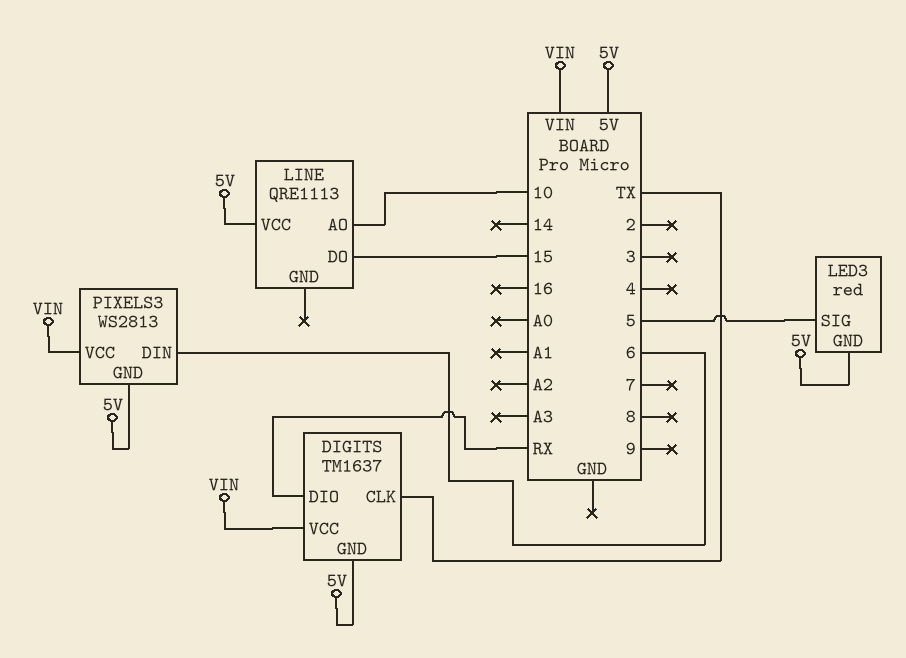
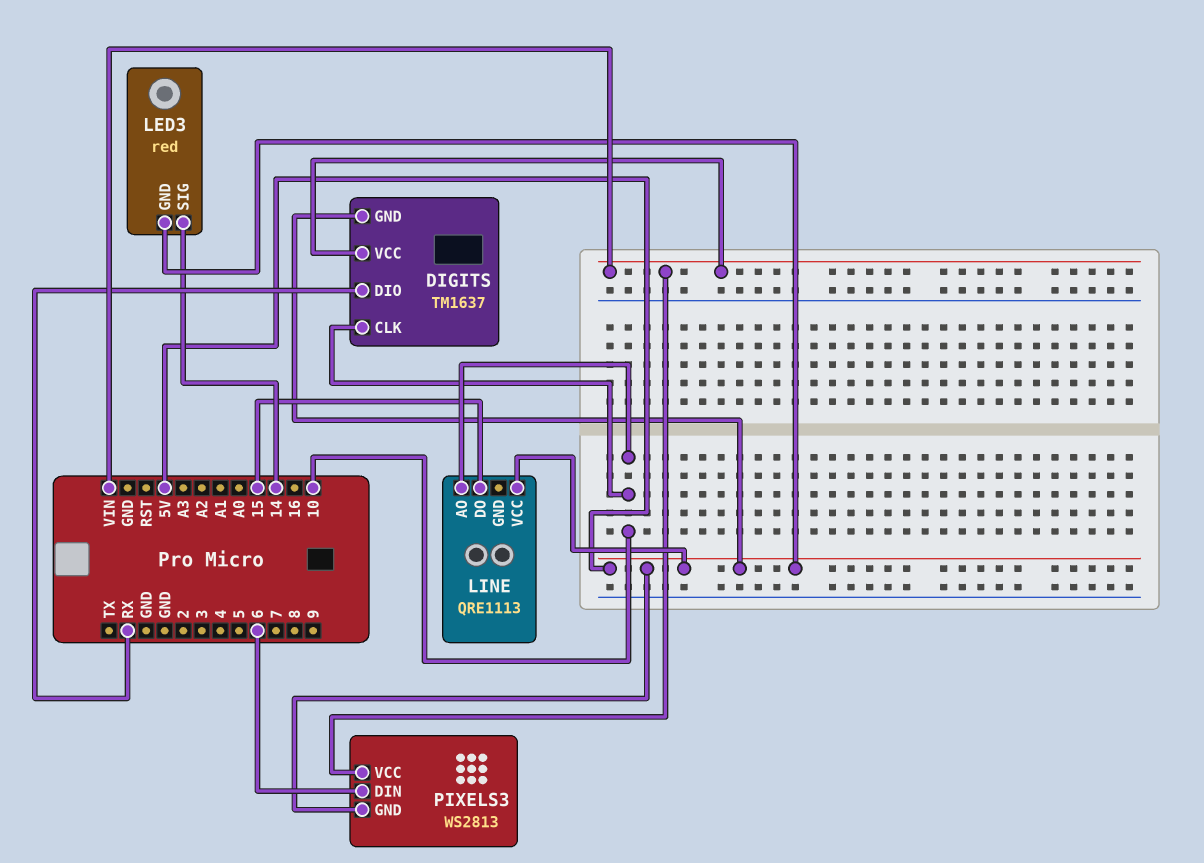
DIGITS pin CLK: TX -> 10
LED3 pin SIG: 5 -> 14

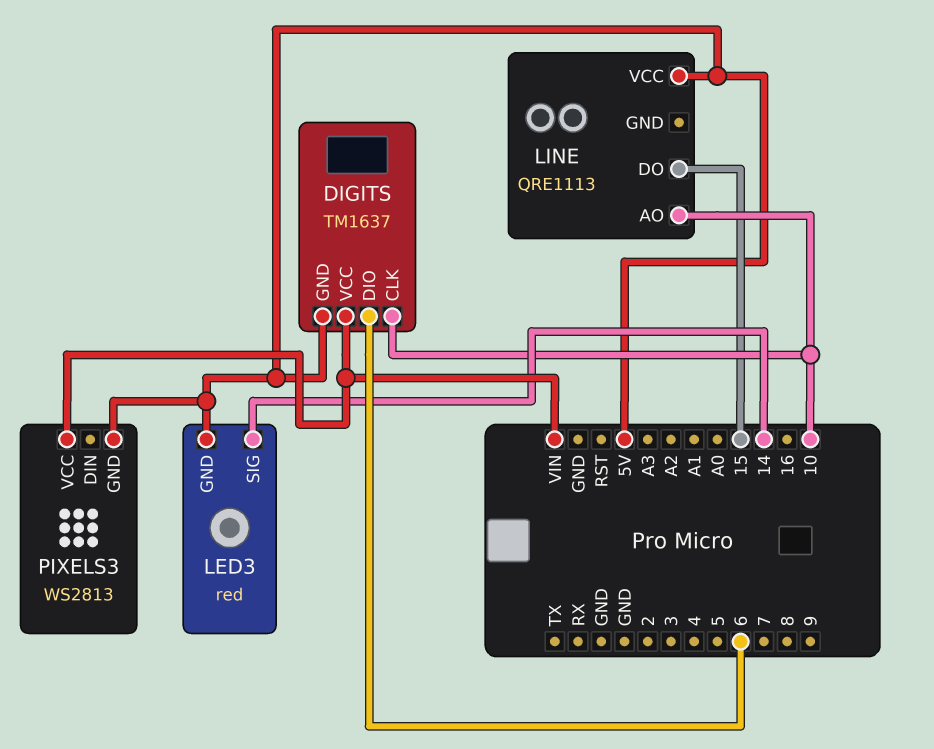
DIGITS pin DIO: RX -> 6
PIXELS3 pin DIN: 6 -> none

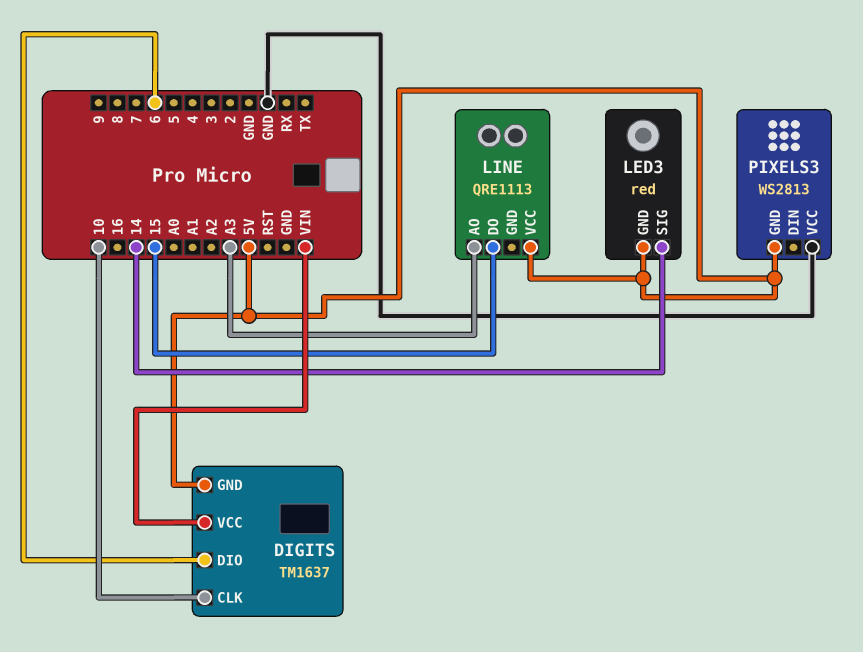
LINE pin AO: 10 -> A3
PIXELS3 pin VCC: VIN -> GND

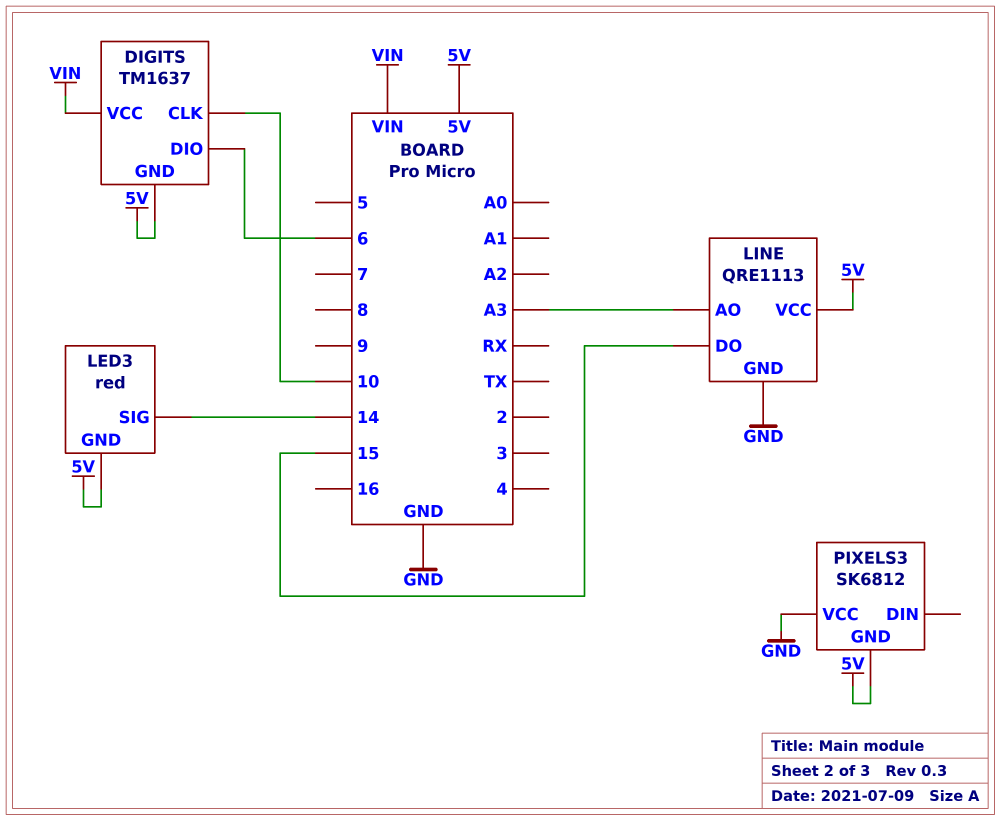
LINE pin GND: none -> GND
PIXELS3: WS2813 -> SK6812

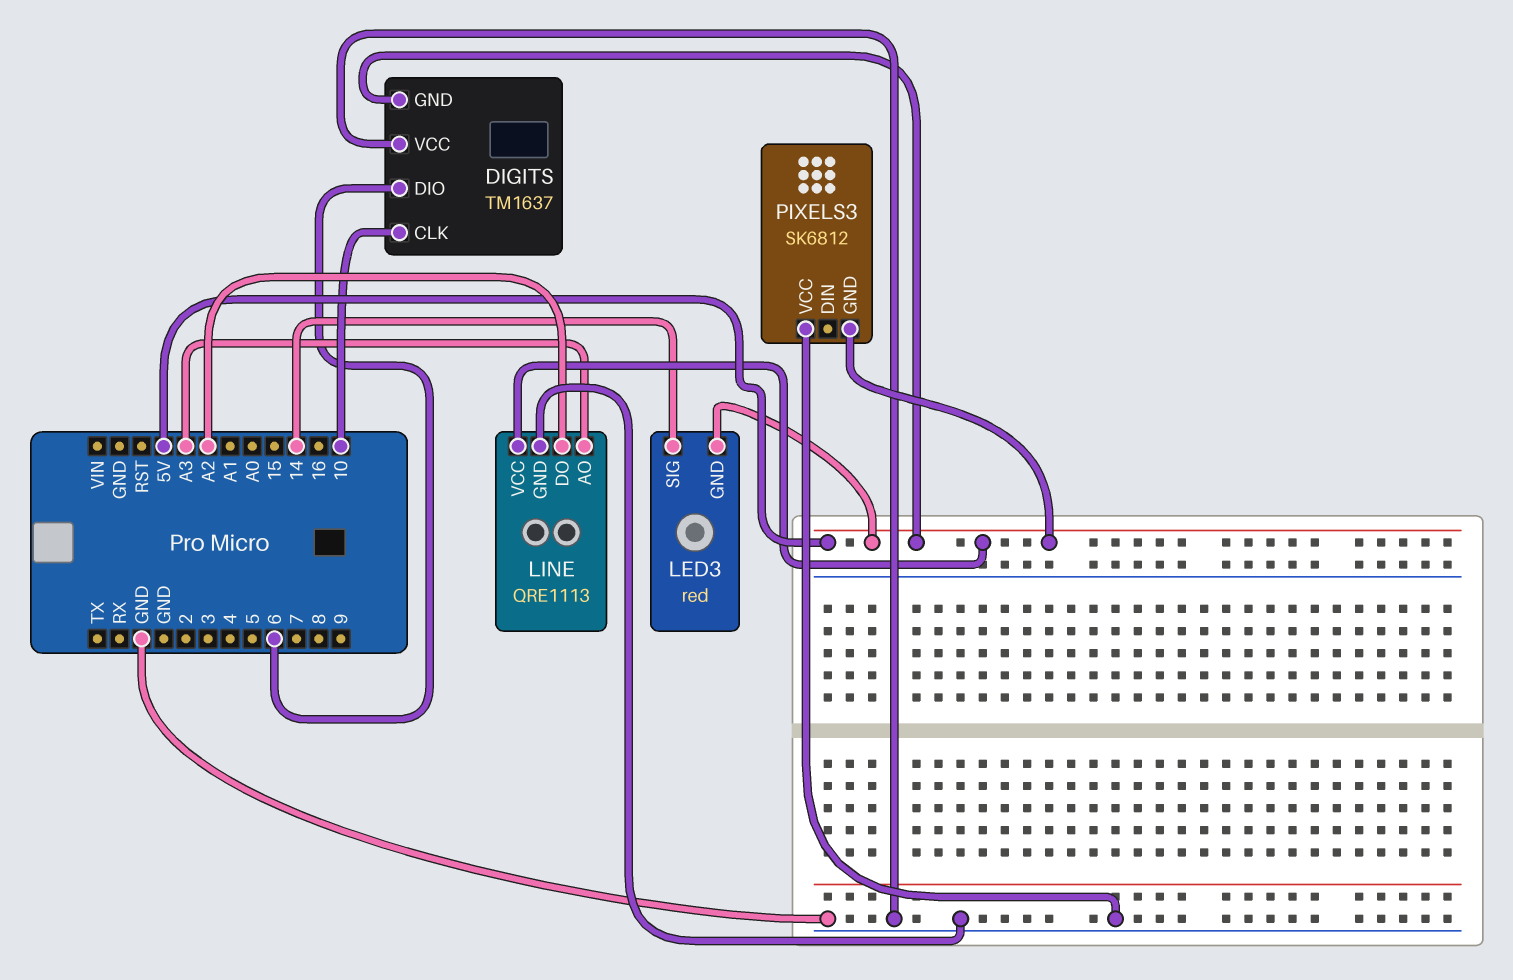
DIGITS pin VCC: VIN -> GND
LINE pin DO: 15 -> A2

